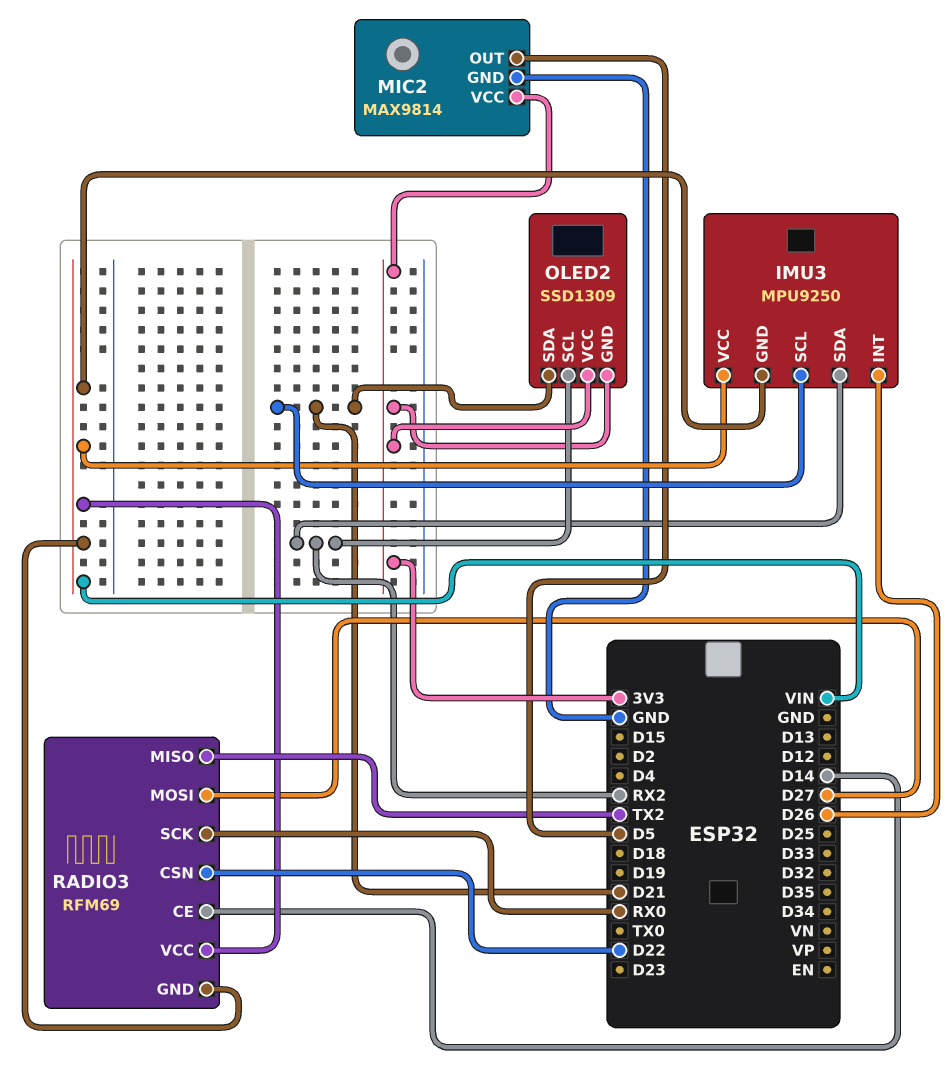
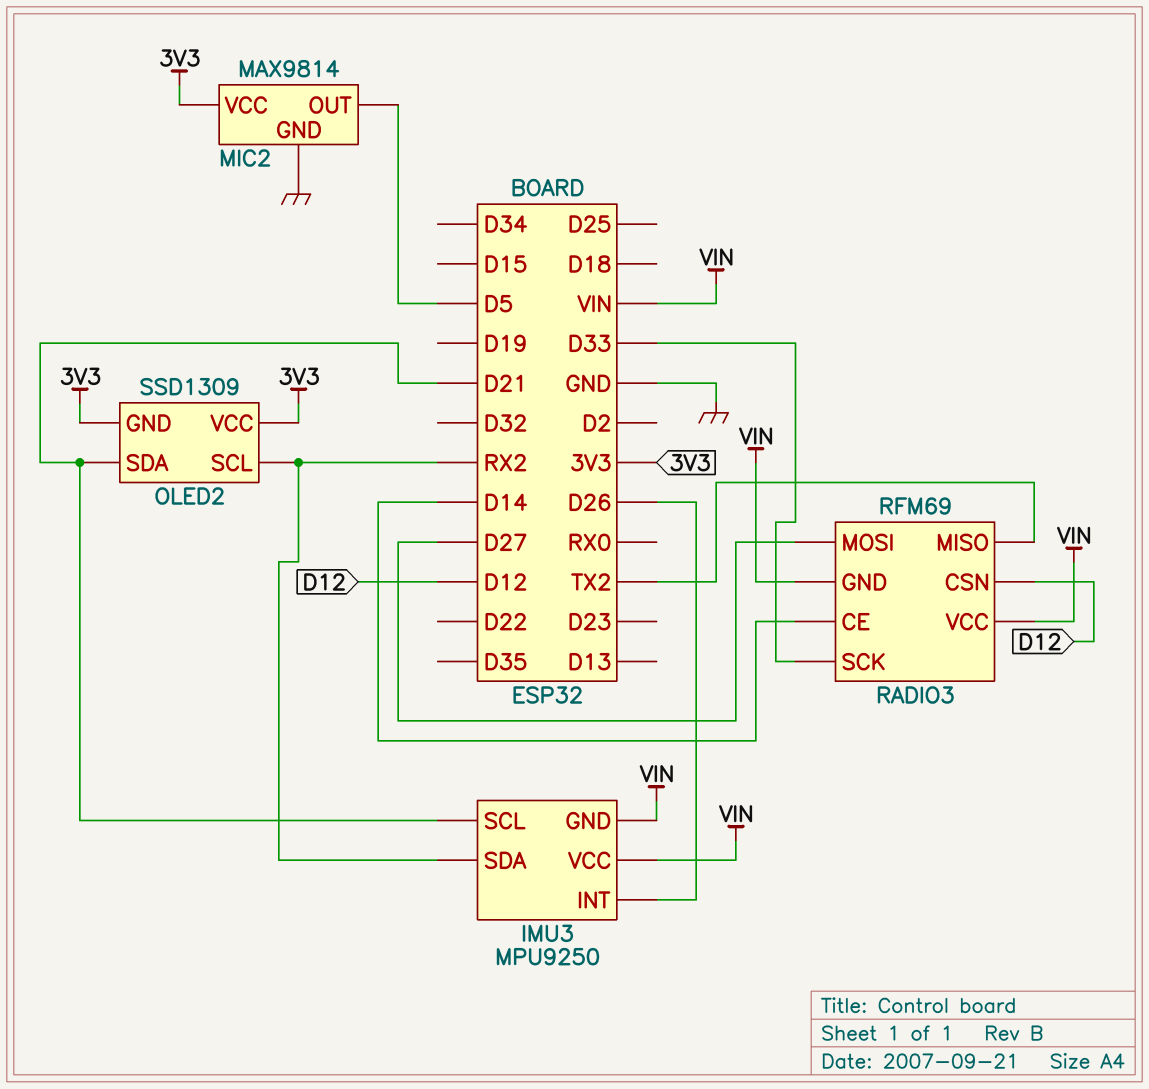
RADIO3 pin CSN: D22 -> D12
RADIO3 pin SCK: RX0 -> D33

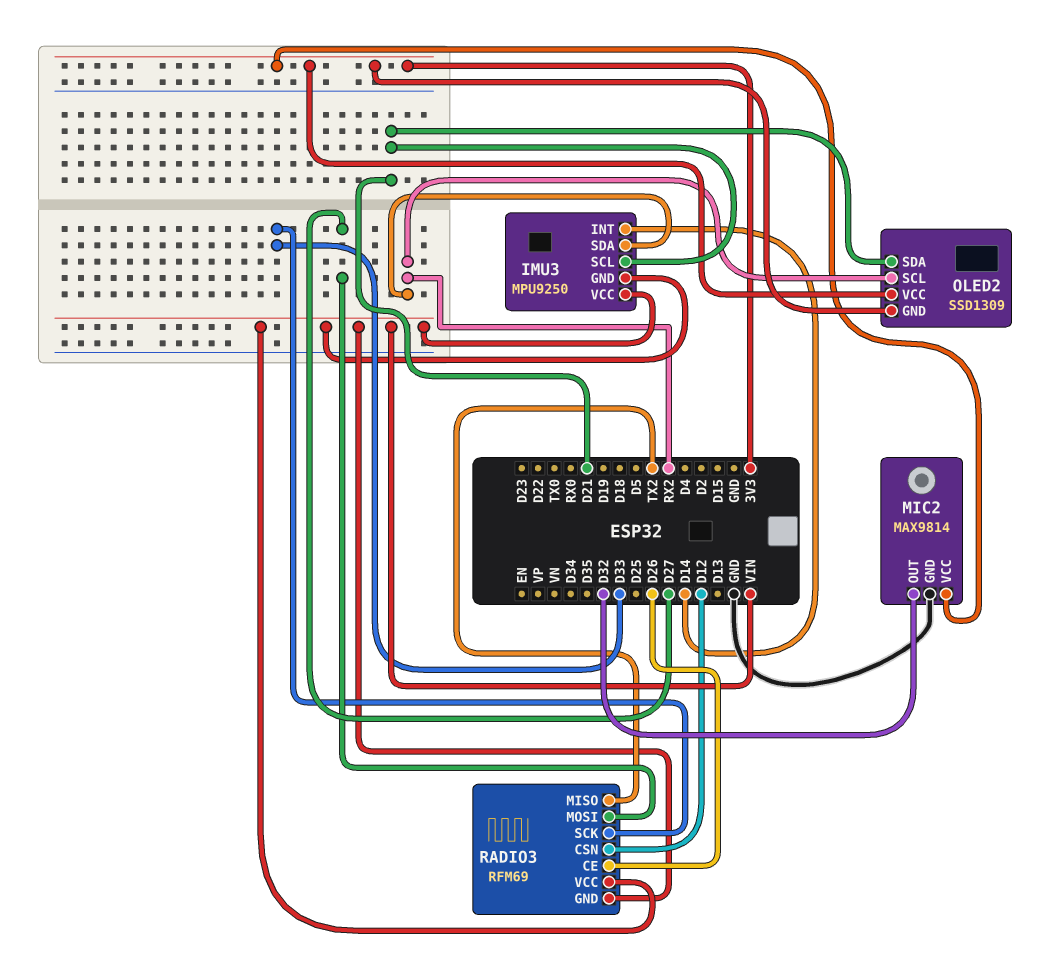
IMU3 pin INT: D26 -> D14
MIC2 pin OUT: D5 -> D32
RADIO3 pin CE: D14 -> D26

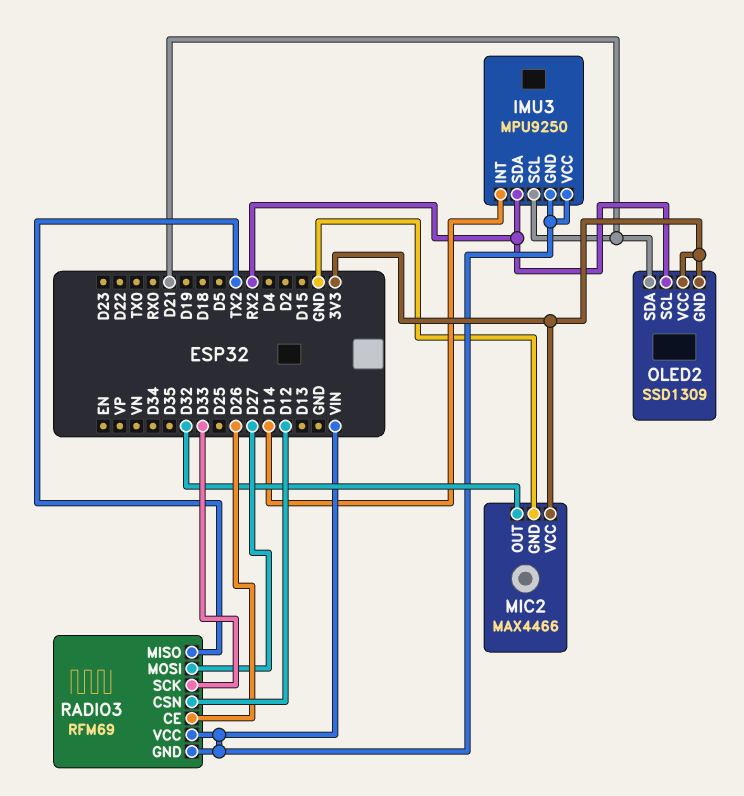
MIC2: MAX9814 -> MAX4466

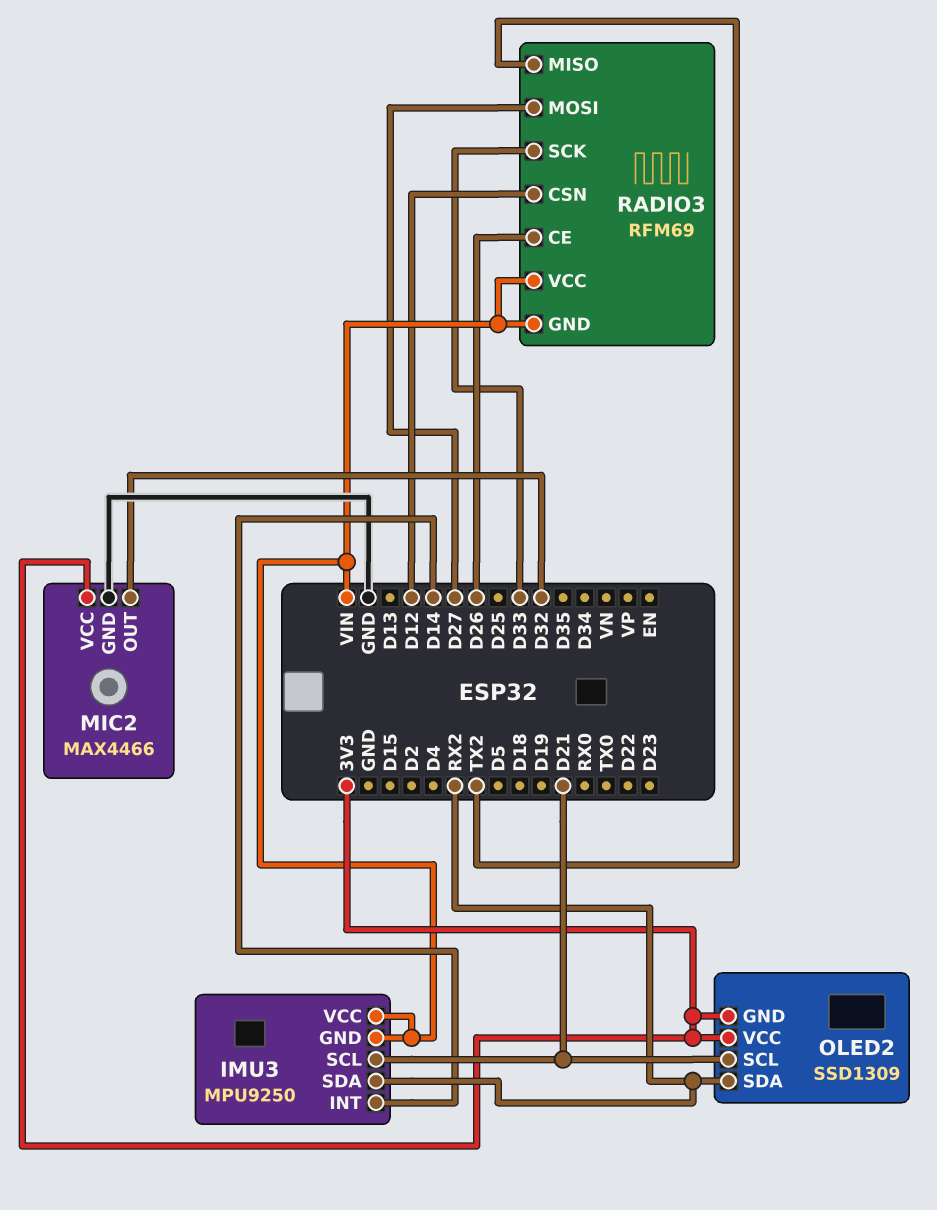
OLED2 pin SCL: RX2 -> D21
OLED2 pin SDA: D21 -> RX2

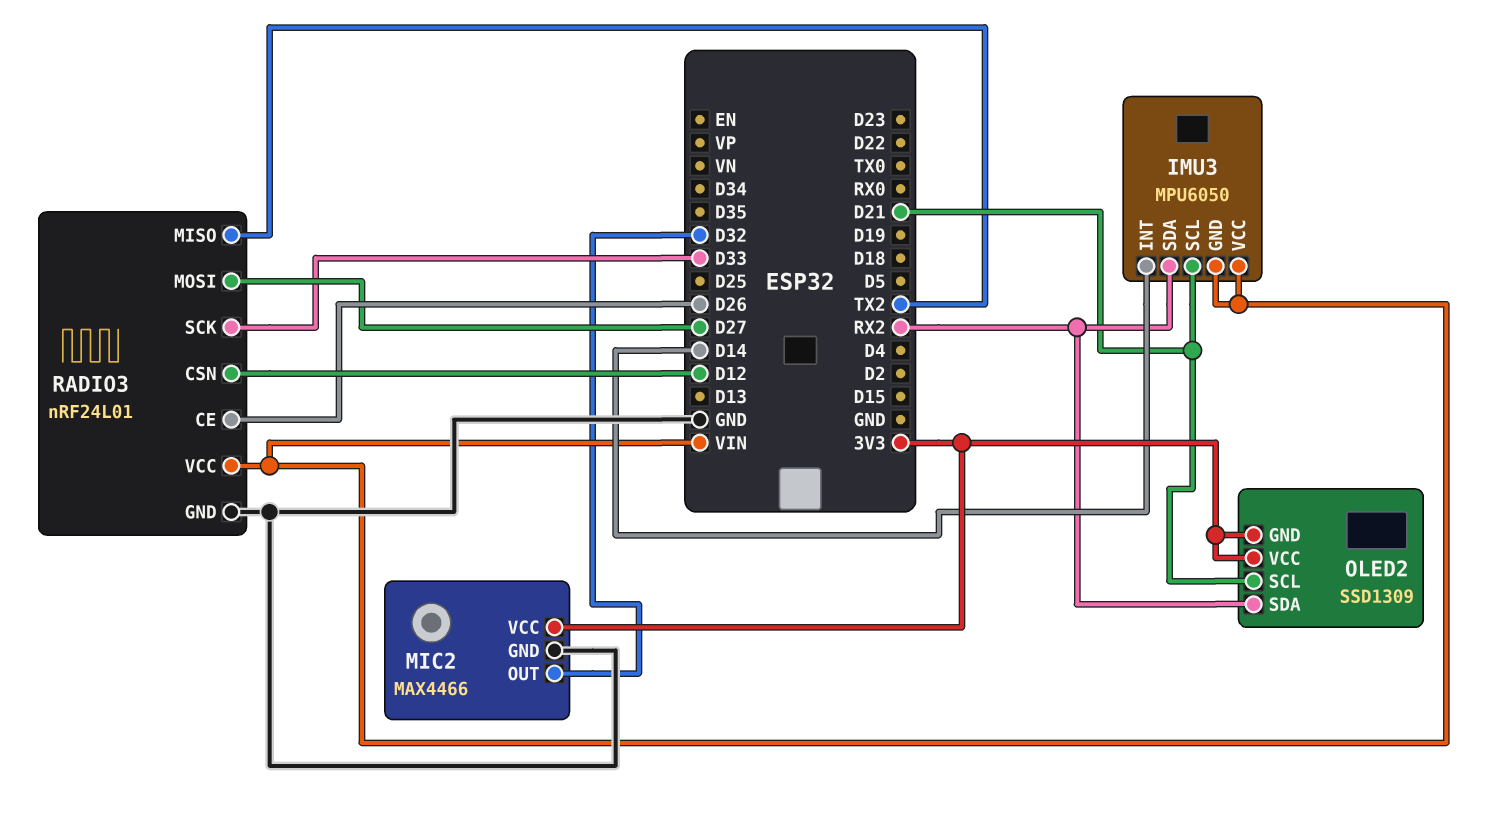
IMU3: MPU9250 -> MPU6050
RADIO3: RFM69 -> nRF24L01
RADIO3 pin GND: VIN -> GND

